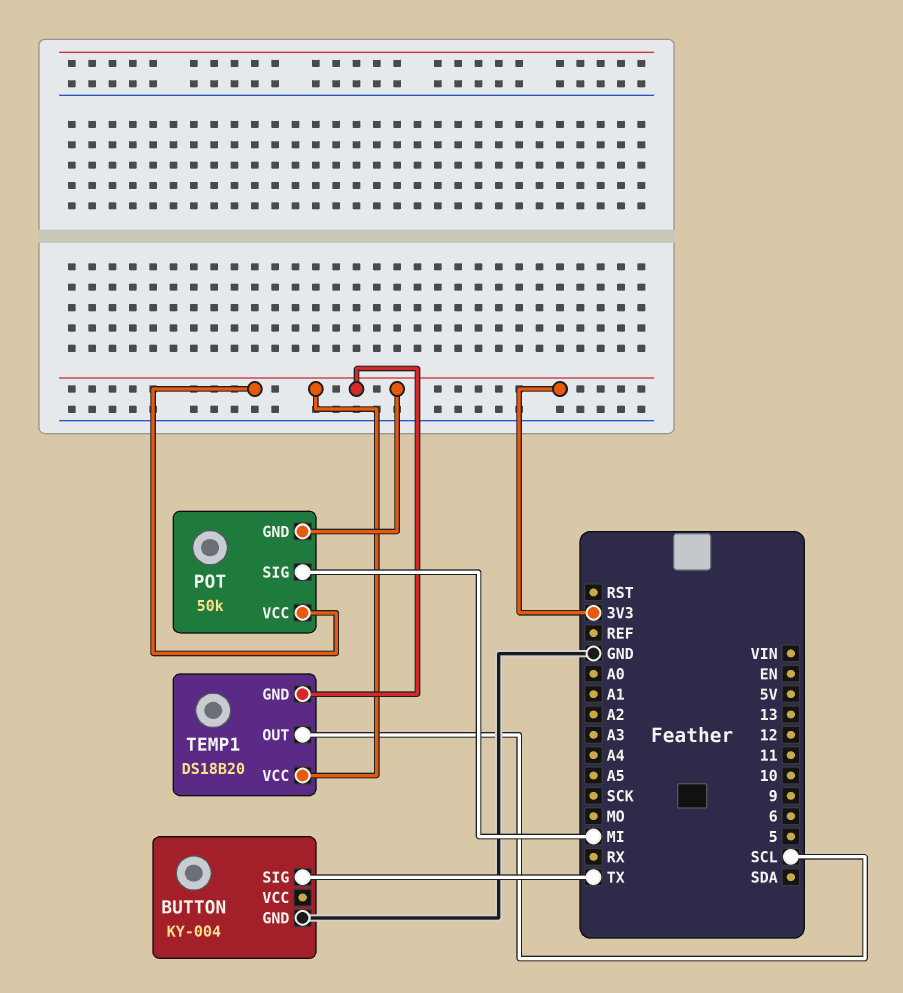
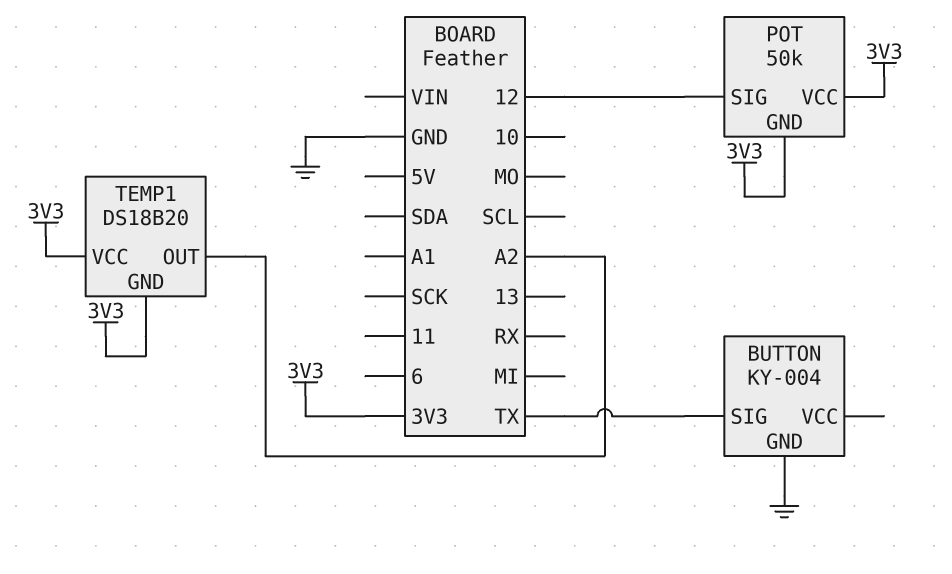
POT pin SIG: MI -> 12
TEMP1 pin OUT: SCL -> A2

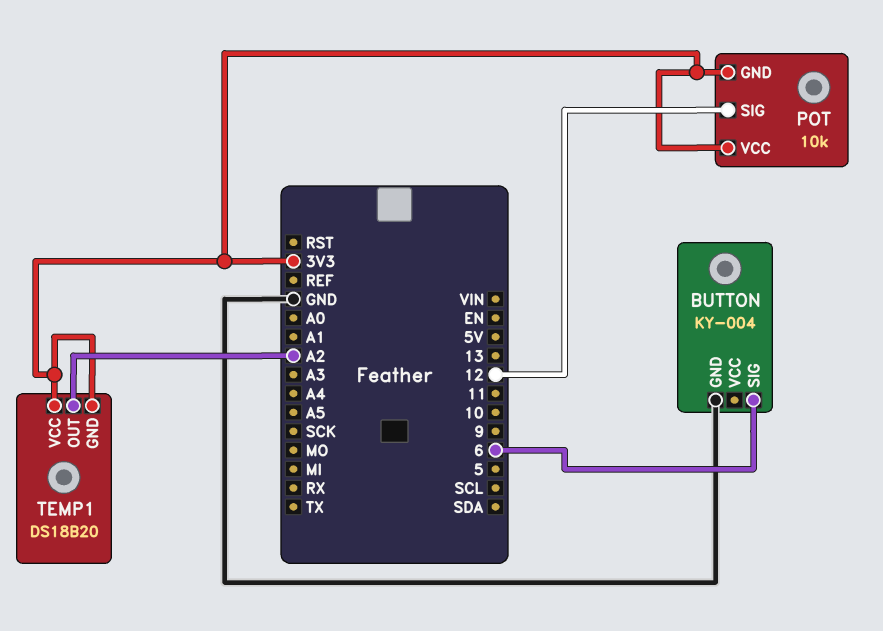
BUTTON pin SIG: TX -> 6
POT: 50k -> 10k

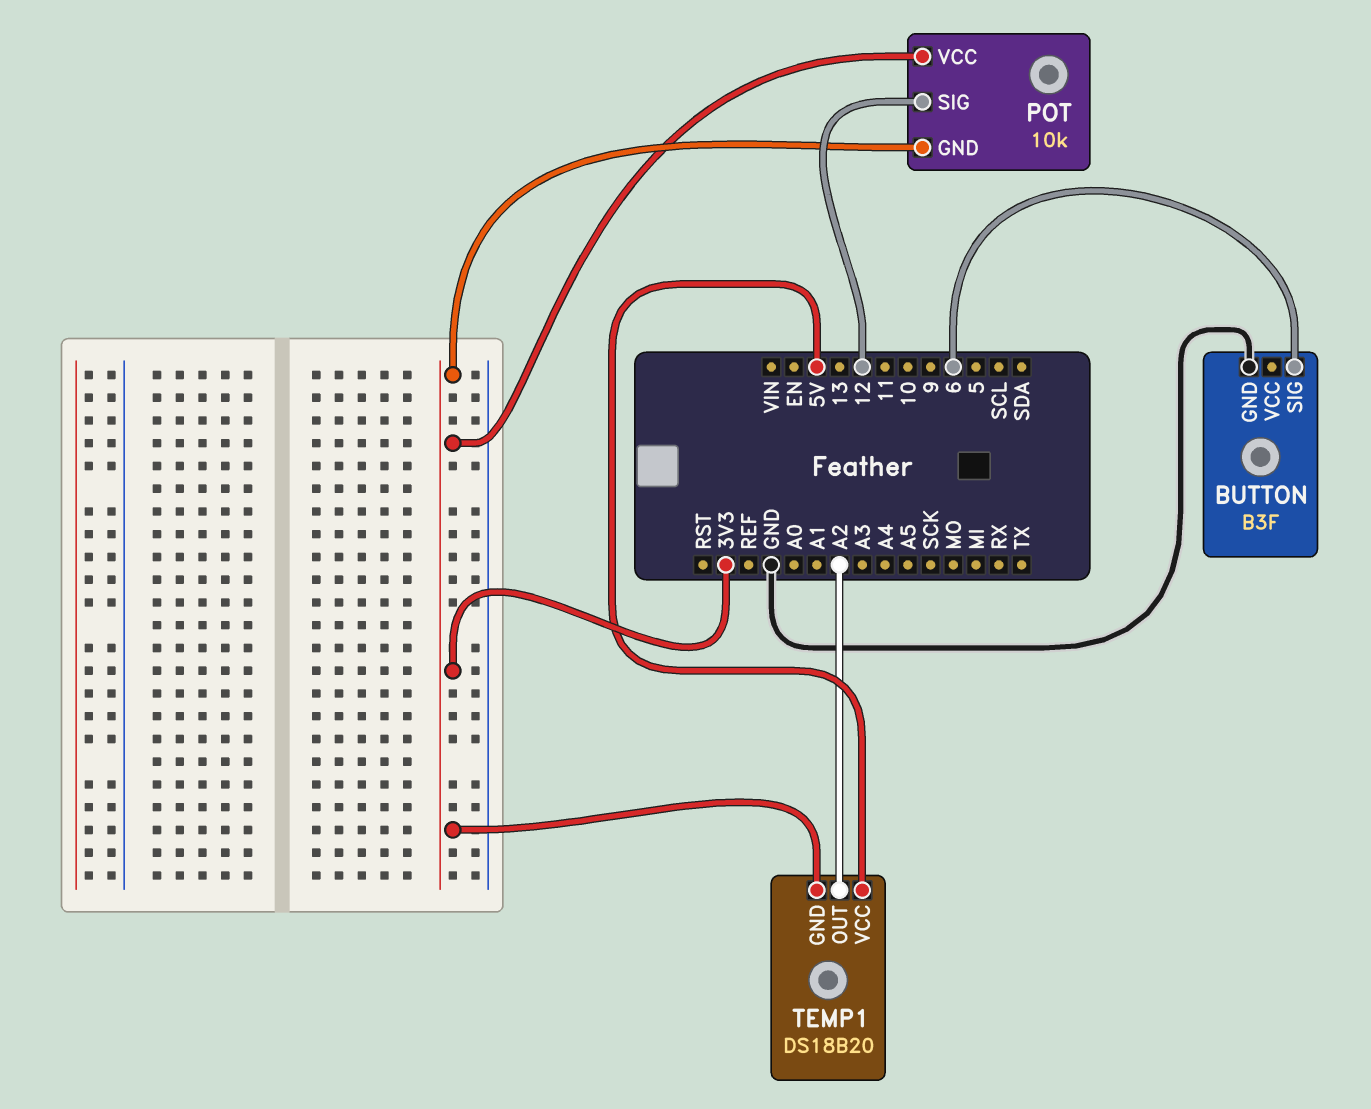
BUTTON: KY-004 -> B3F
TEMP1 pin VCC: 3V3 -> 5V

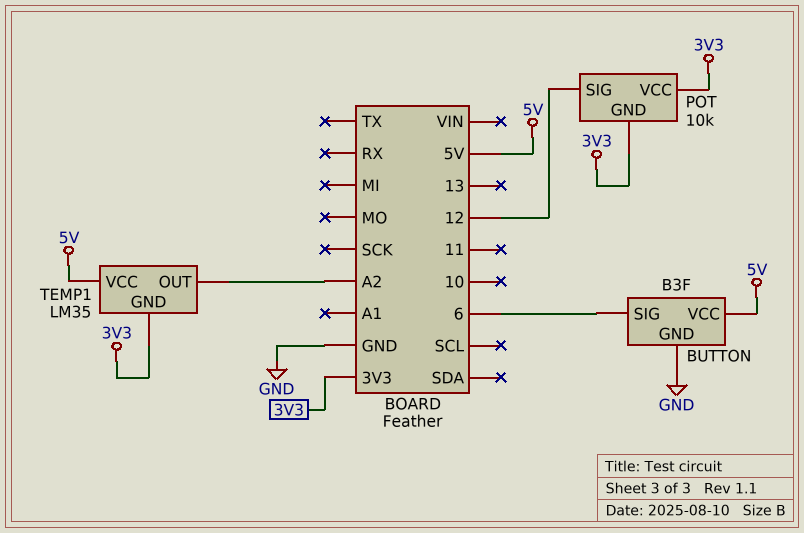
BUTTON pin VCC: none -> 5V
TEMP1: DS18B20 -> LM35

